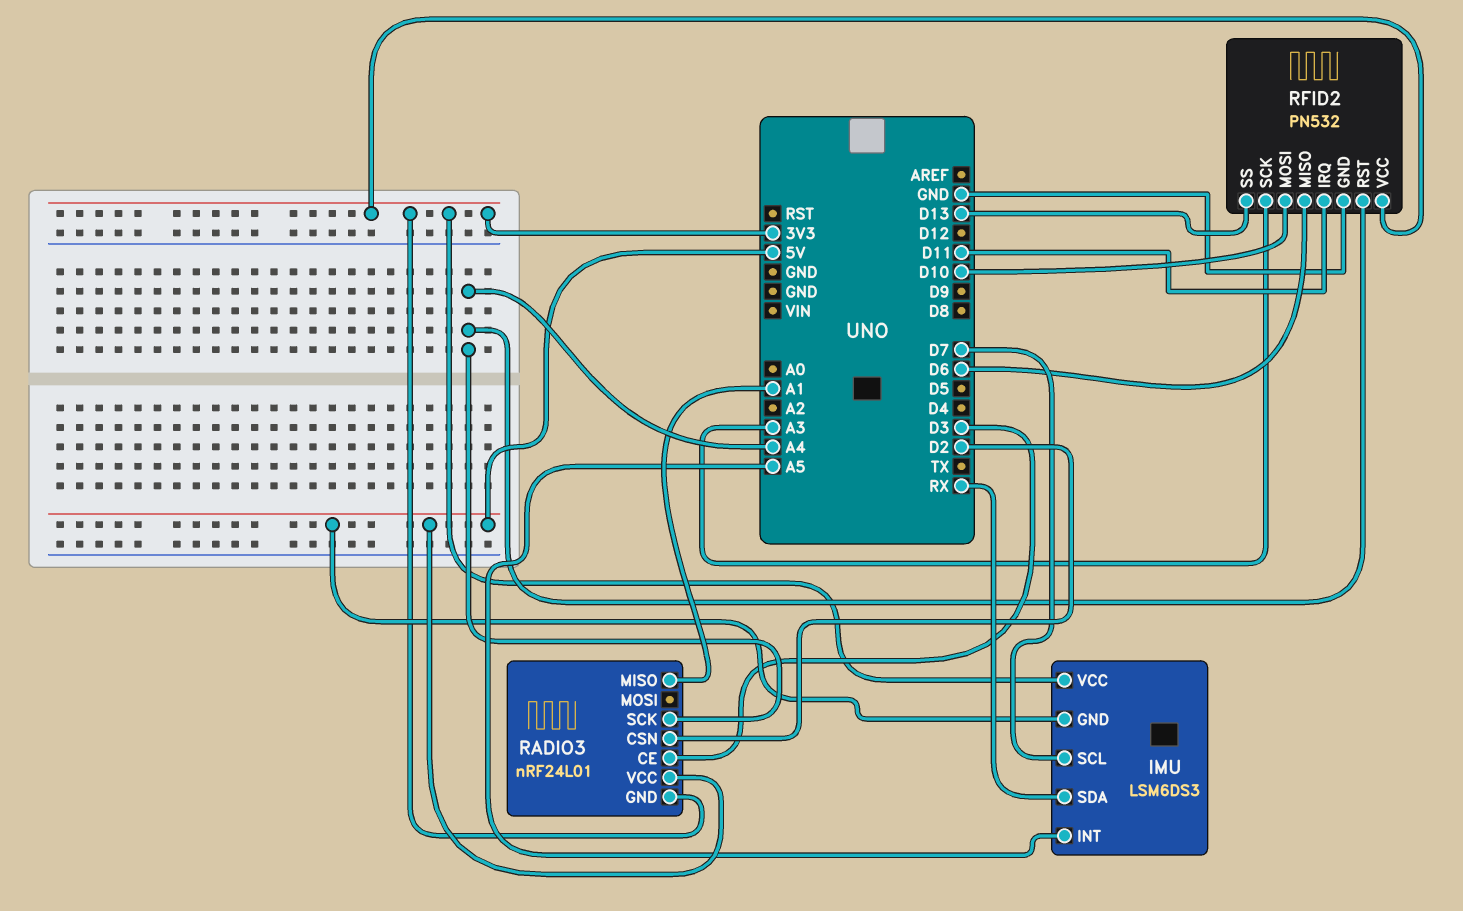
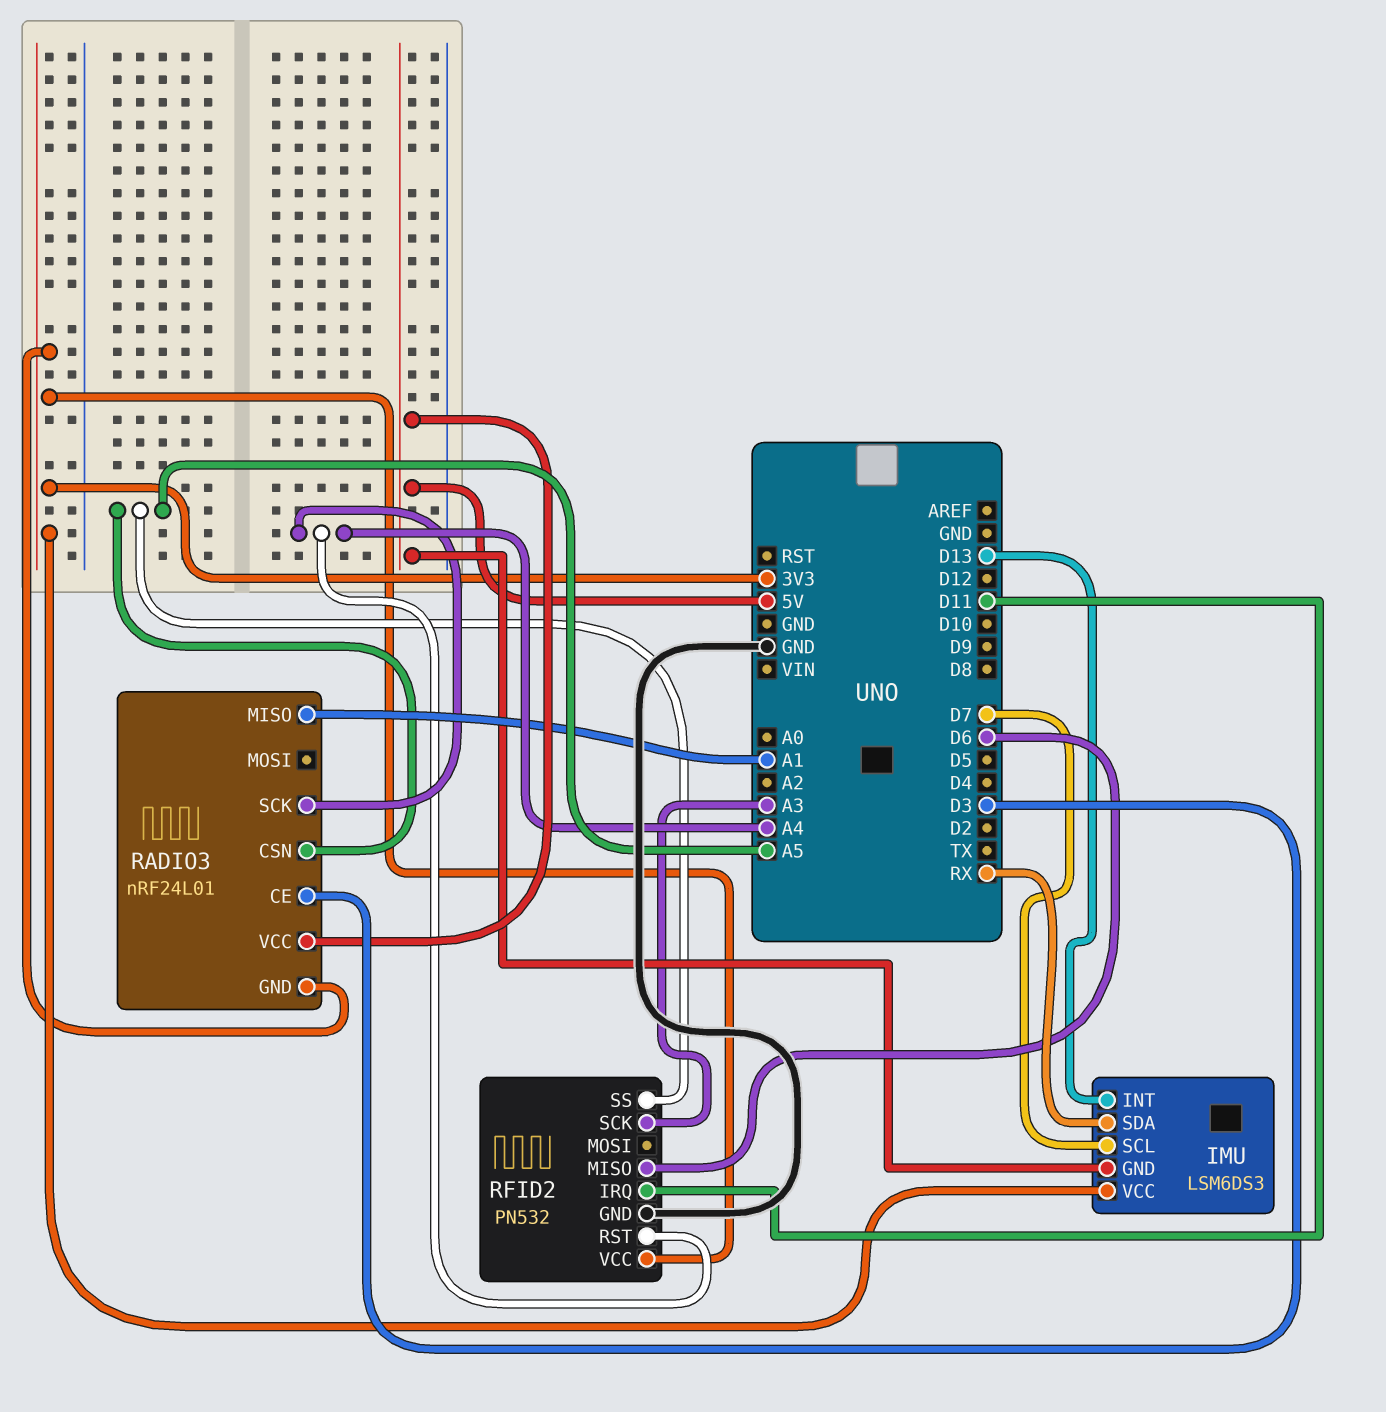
IMU pin INT: A5 -> D13
RADIO3 pin CSN: D2 -> A5
RFID2 pin MOSI: D10 -> none
RFID2 pin SS: D13 -> A5

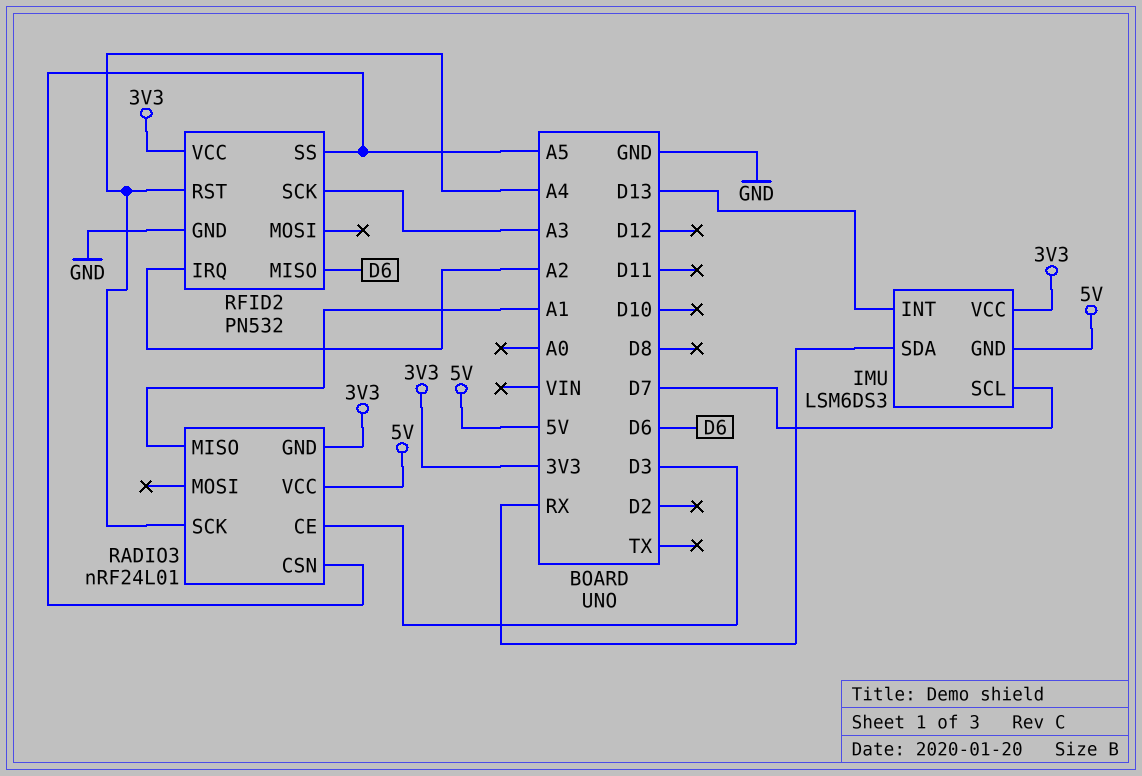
RFID2 pin IRQ: D11 -> A2

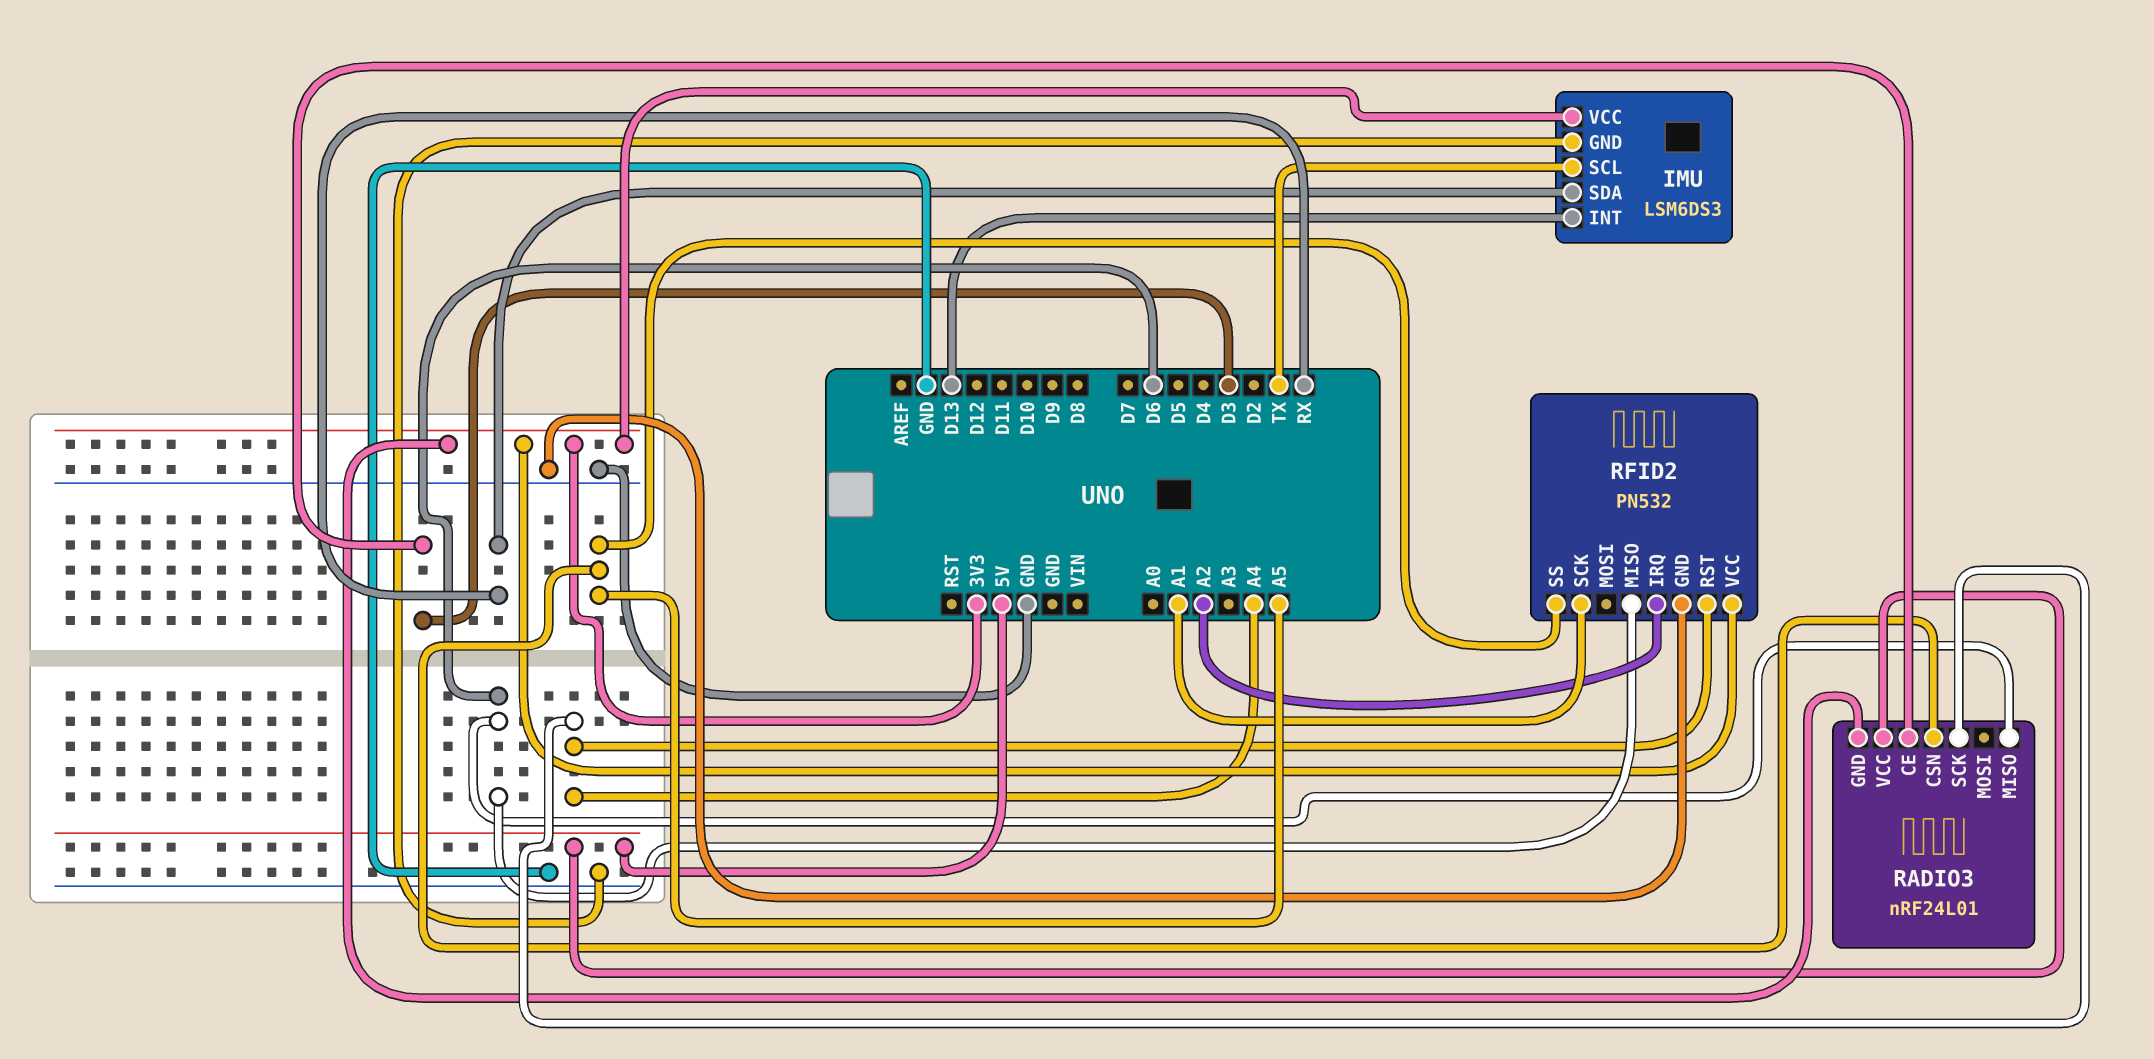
IMU pin GND: 5V -> GND
IMU pin SCL: D7 -> TX
RADIO3 pin MISO: A1 -> D6
RFID2 pin SCK: A3 -> A1

